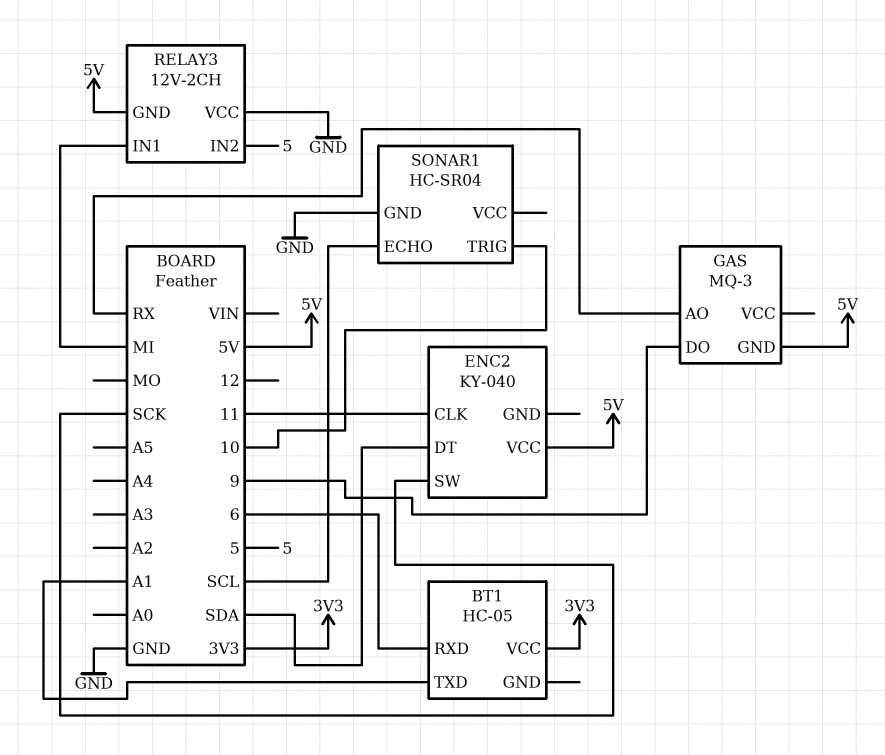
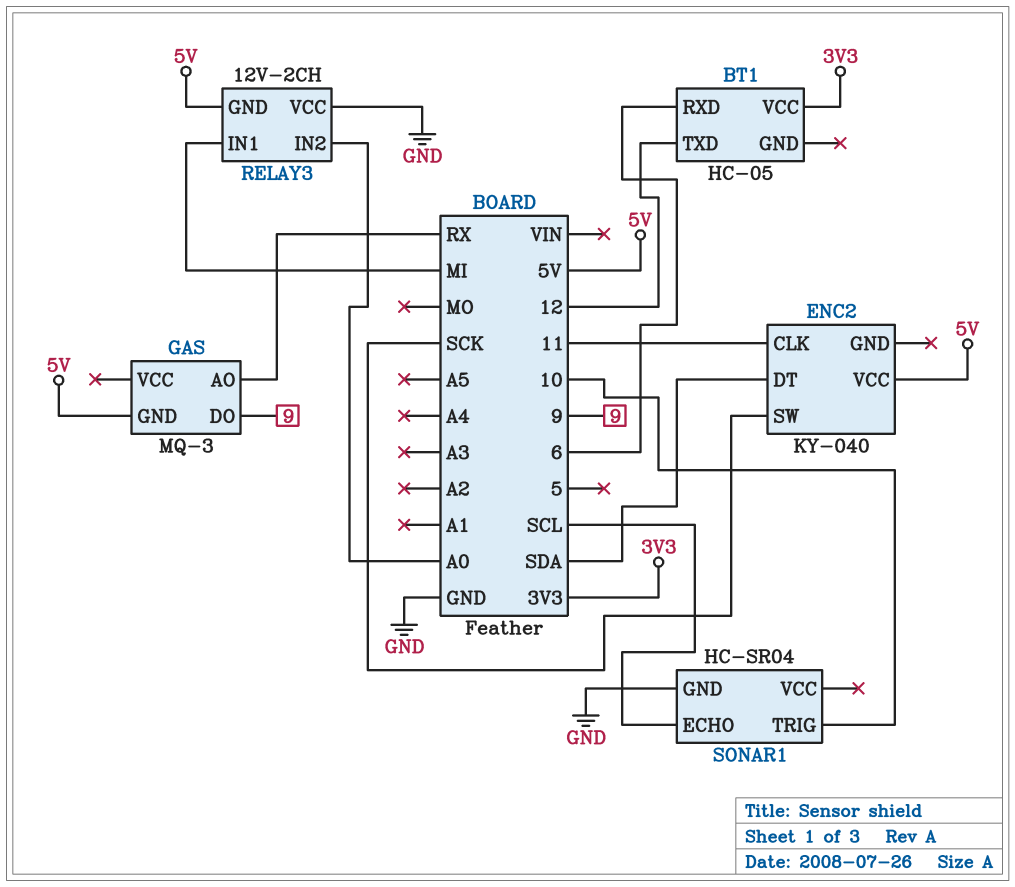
BT1 pin TXD: A1 -> 12
RELAY3 pin IN2: 5 -> A0

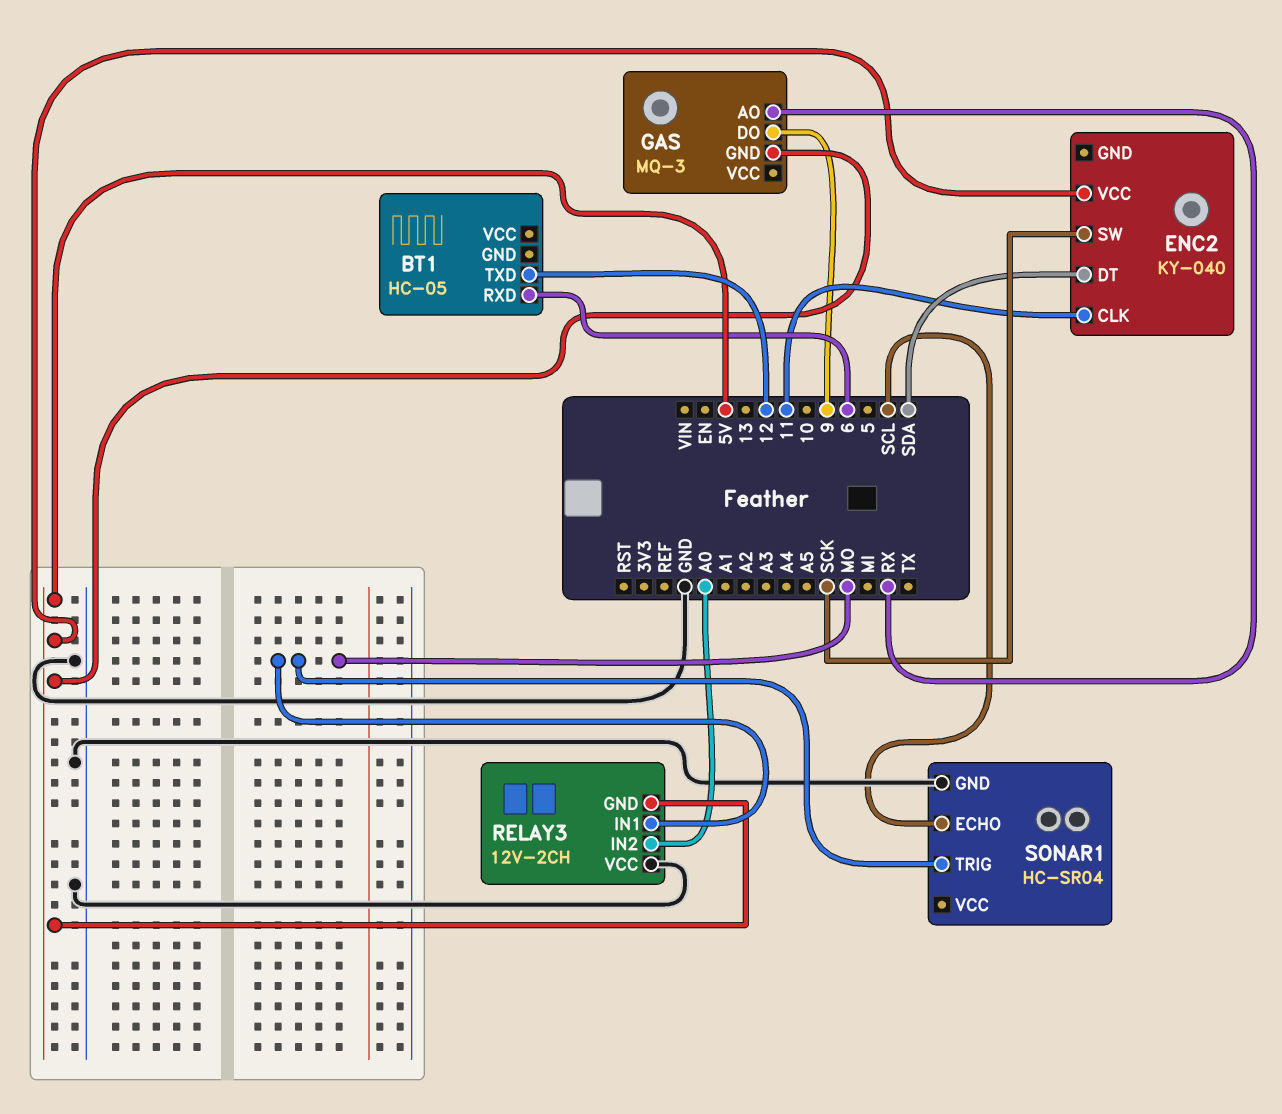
BT1 pin VCC: 3V3 -> none
RELAY3 pin IN1: MI -> MO
SONAR1 pin TRIG: 10 -> MO

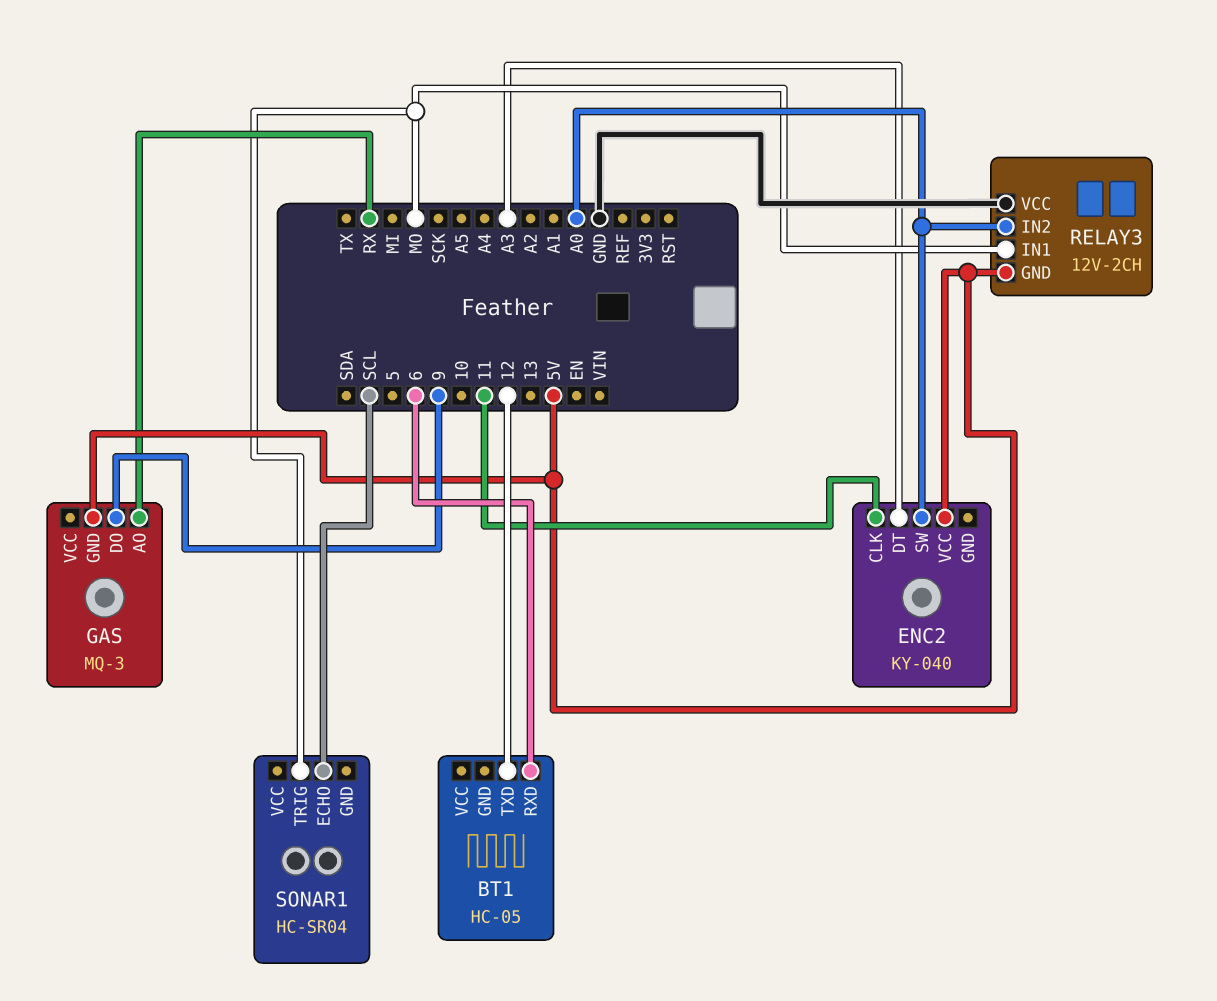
ENC2 pin DT: SDA -> A3
ENC2 pin SW: SCK -> A0
SONAR1 pin GND: GND -> none

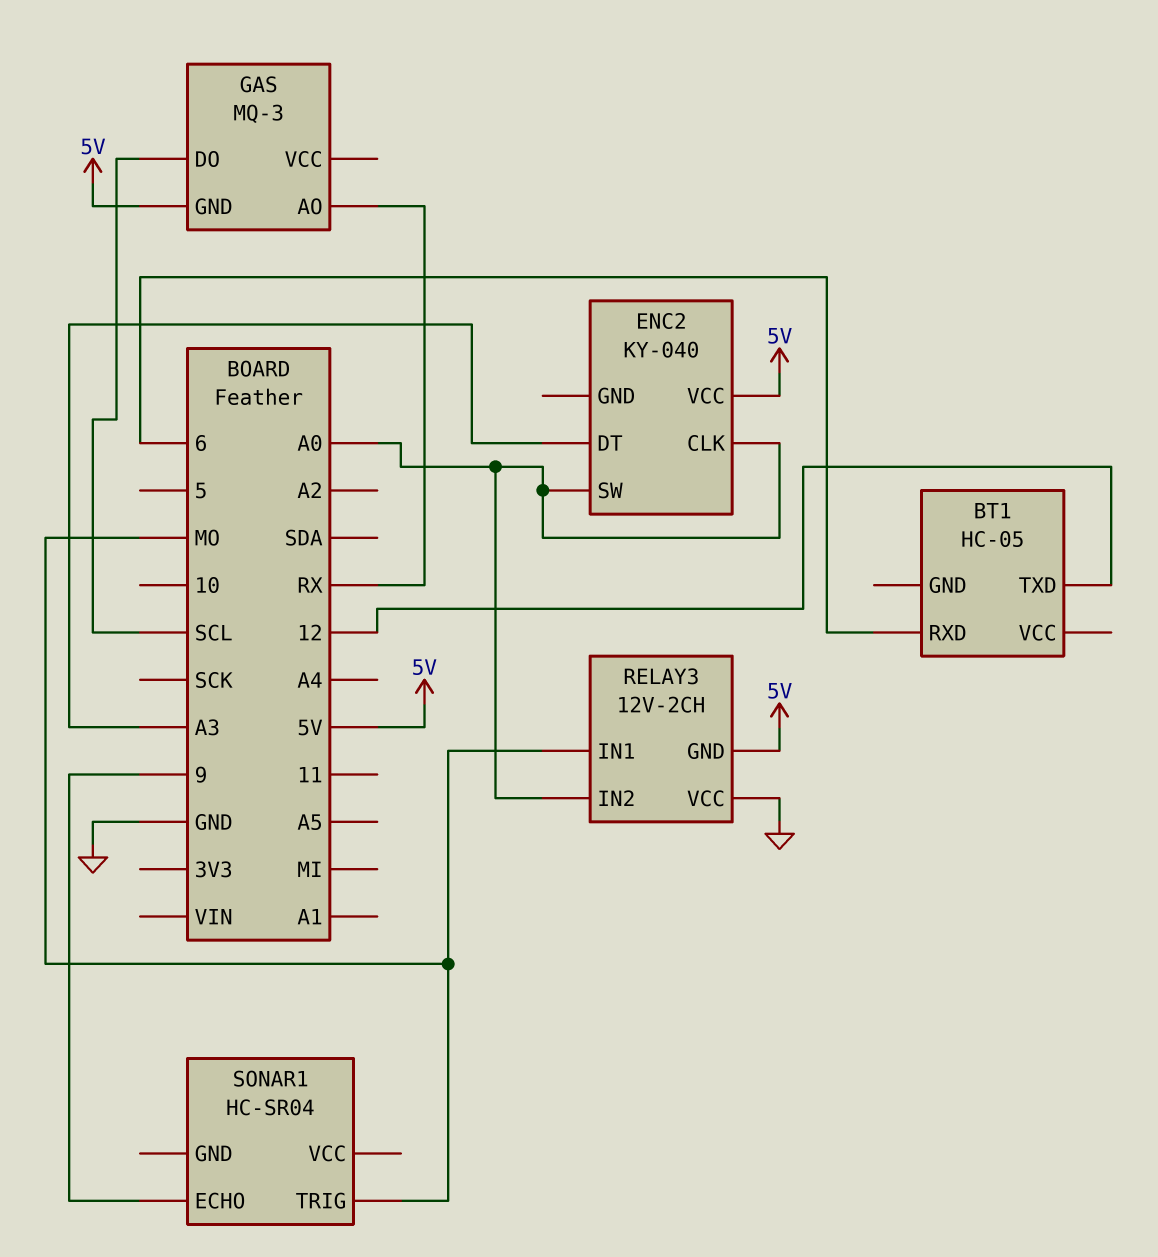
ENC2 pin CLK: 11 -> A0
GAS pin DO: 9 -> SCL
SONAR1 pin ECHO: SCL -> 9

